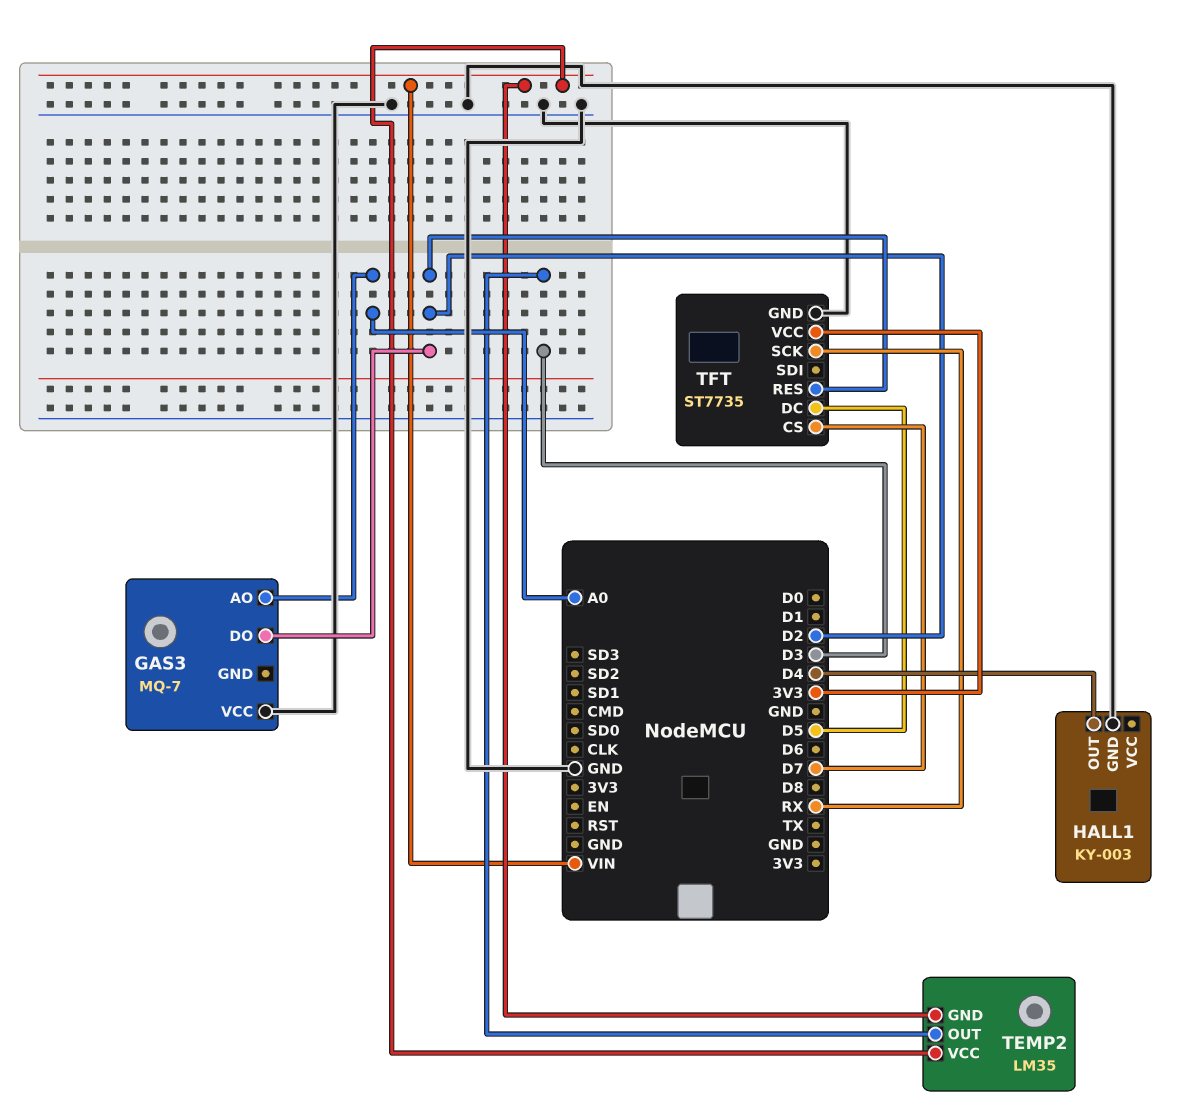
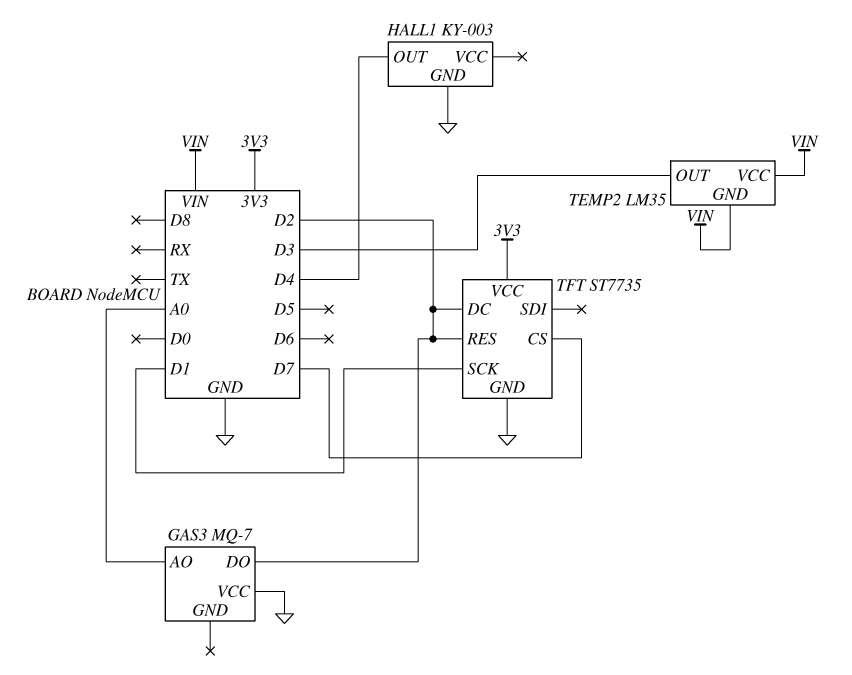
TFT pin DC: D5 -> D2
TFT pin SCK: RX -> D1

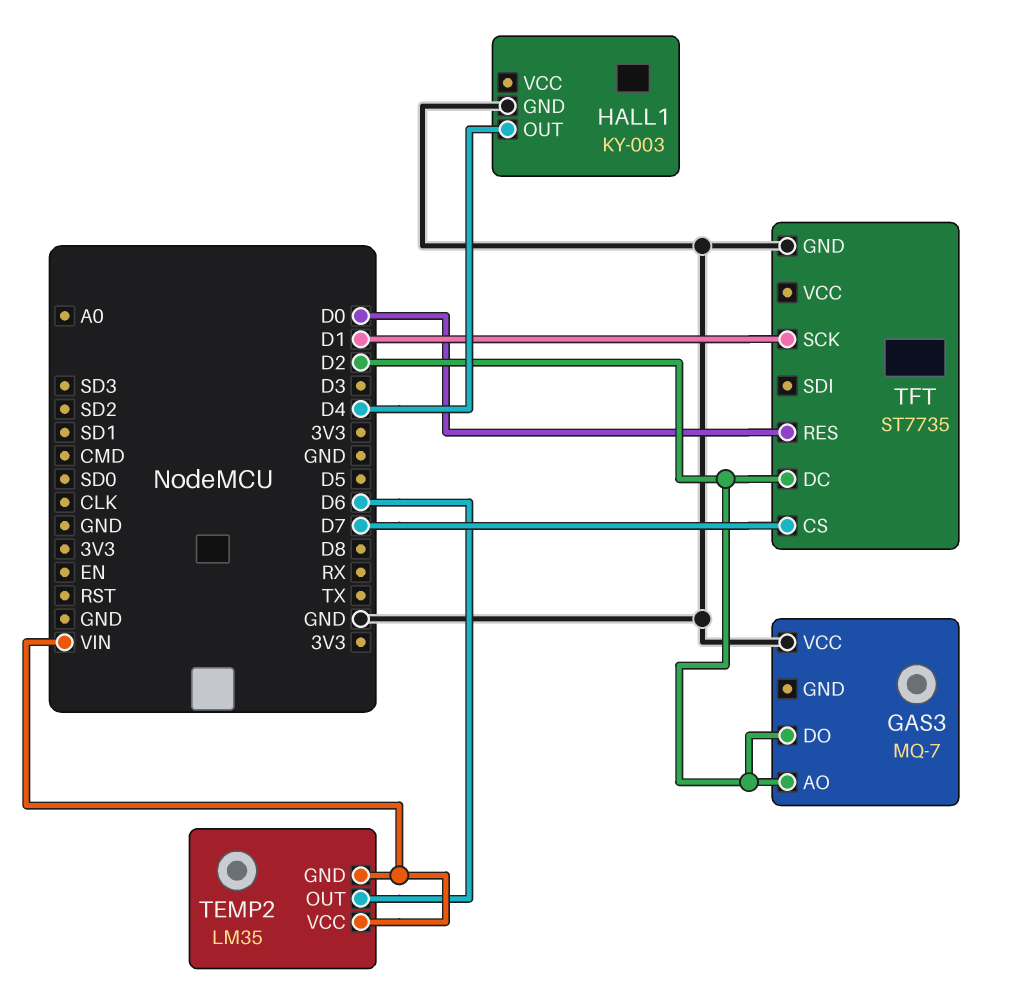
GAS3 pin AO: A0 -> D2
TEMP2 pin OUT: D3 -> D6
TFT pin RES: D2 -> D0
TFT pin VCC: 3V3 -> none

